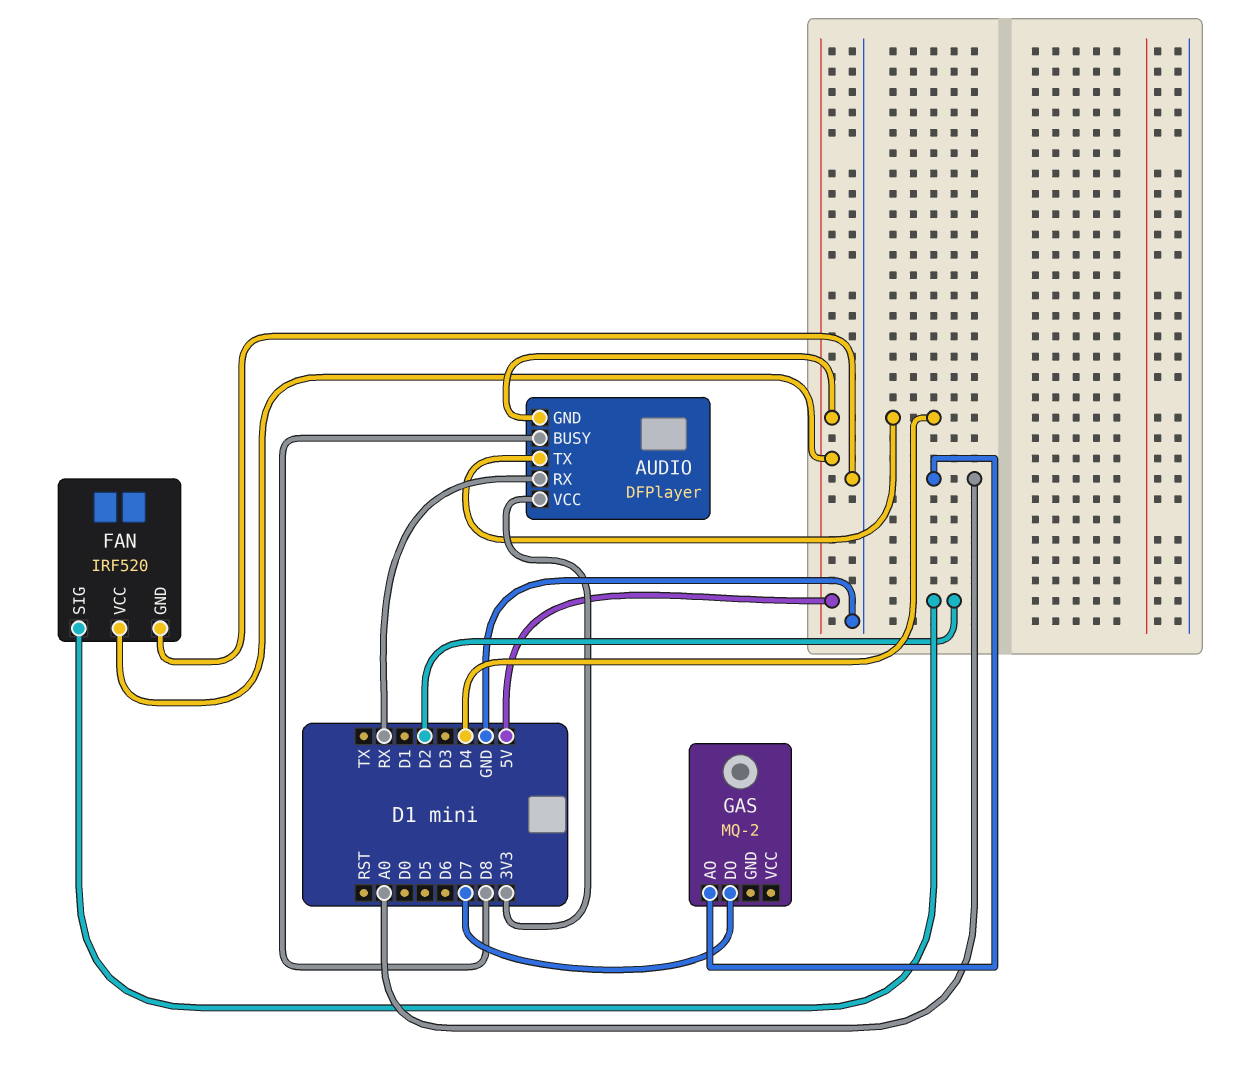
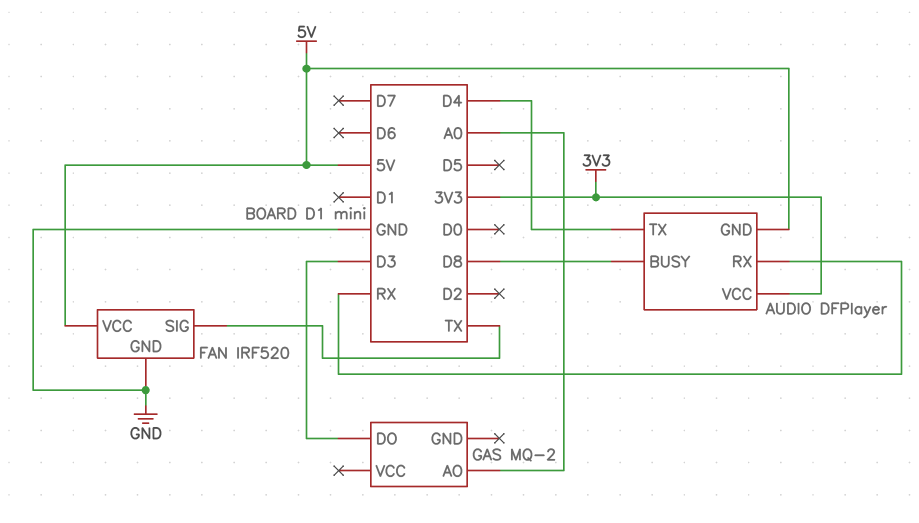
FAN pin SIG: D2 -> TX
GAS pin DO: D7 -> D3

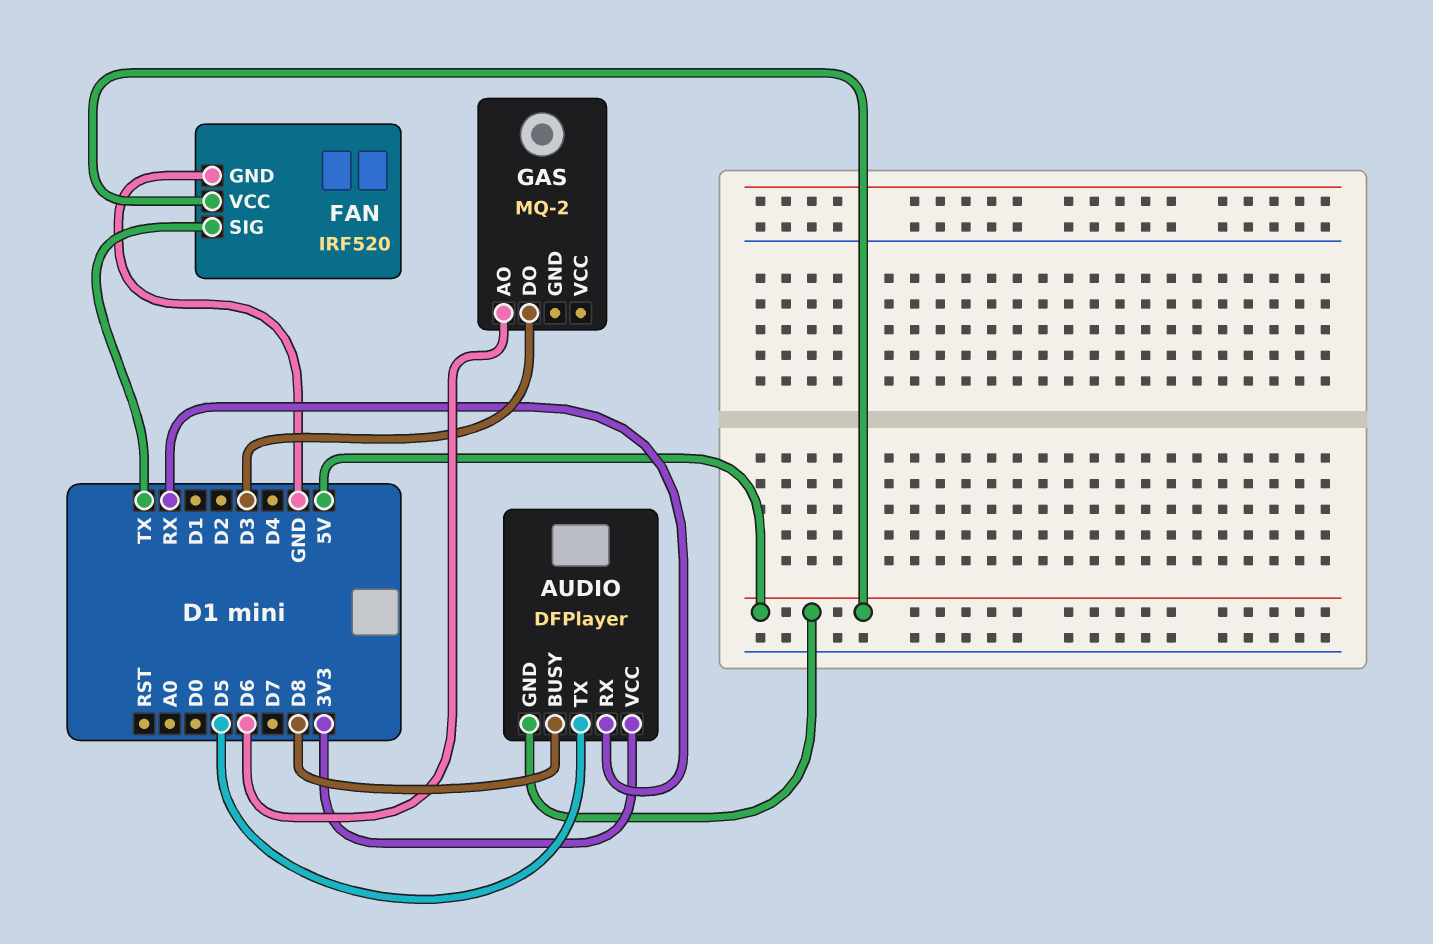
AUDIO pin TX: D4 -> D5
GAS pin AO: A0 -> D6

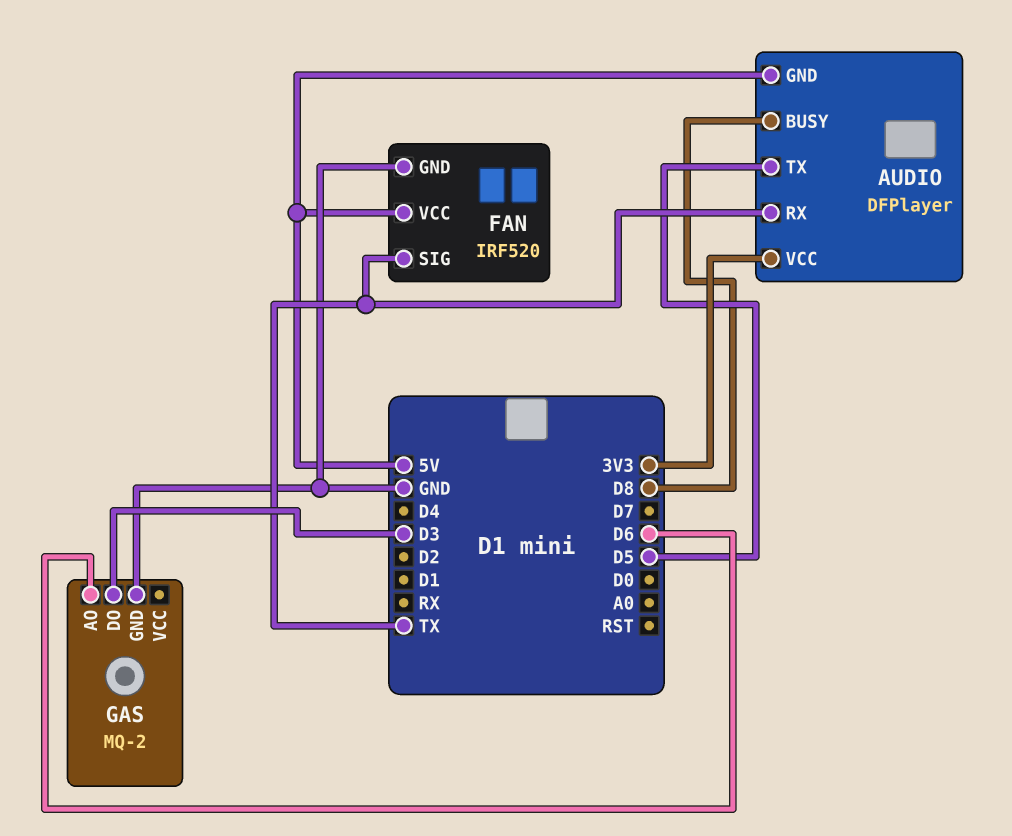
AUDIO pin RX: RX -> TX
GAS pin GND: none -> GND

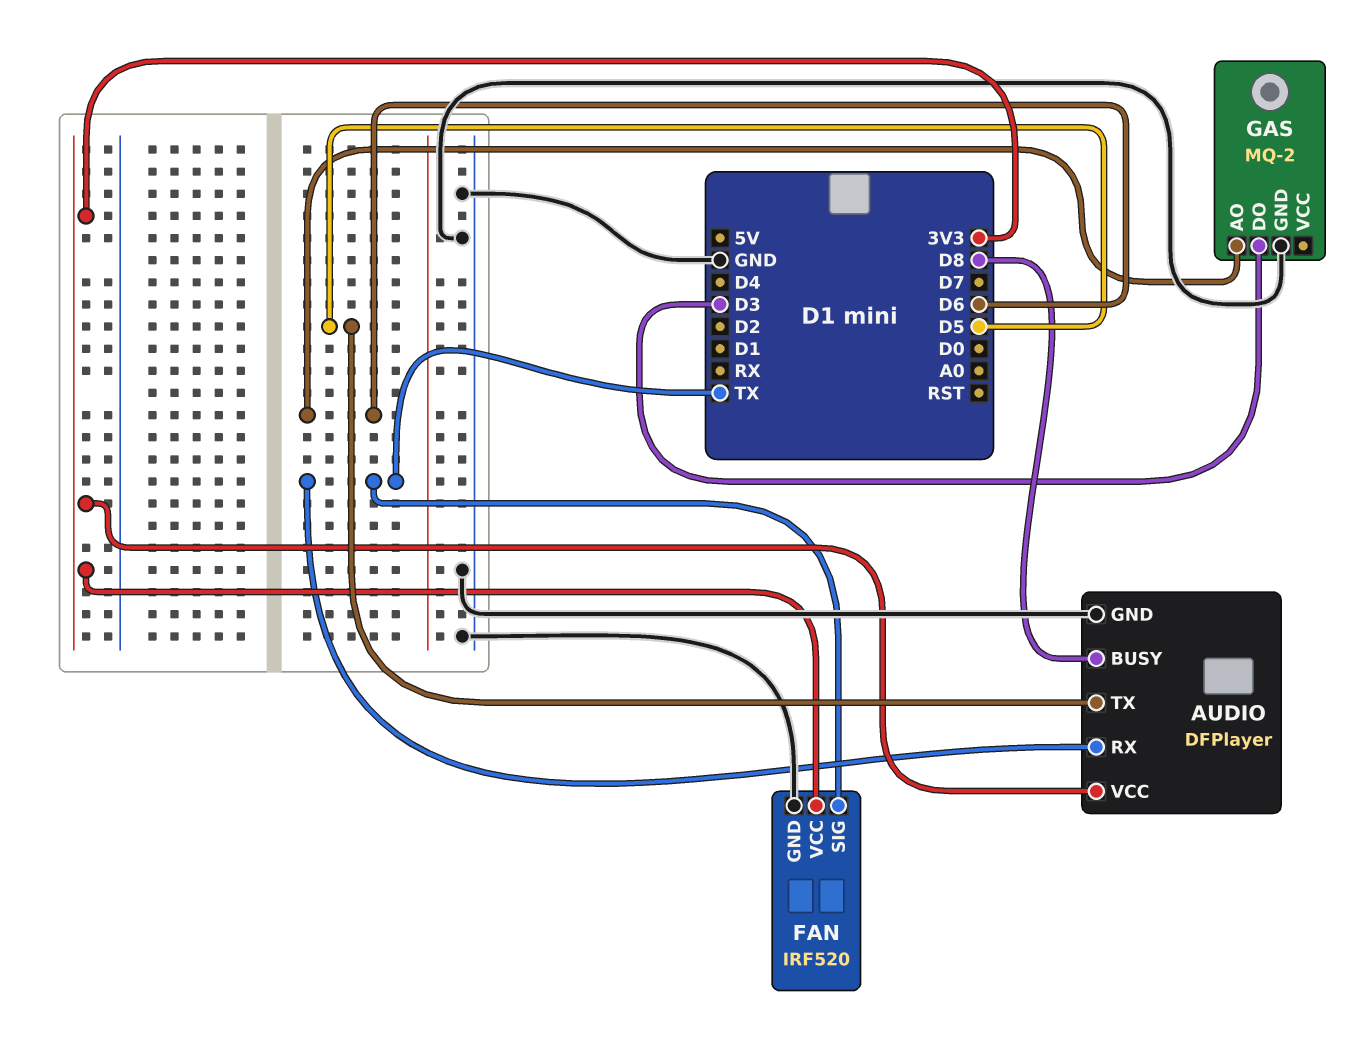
AUDIO pin GND: 5V -> GND
FAN pin VCC: 5V -> 3V3

